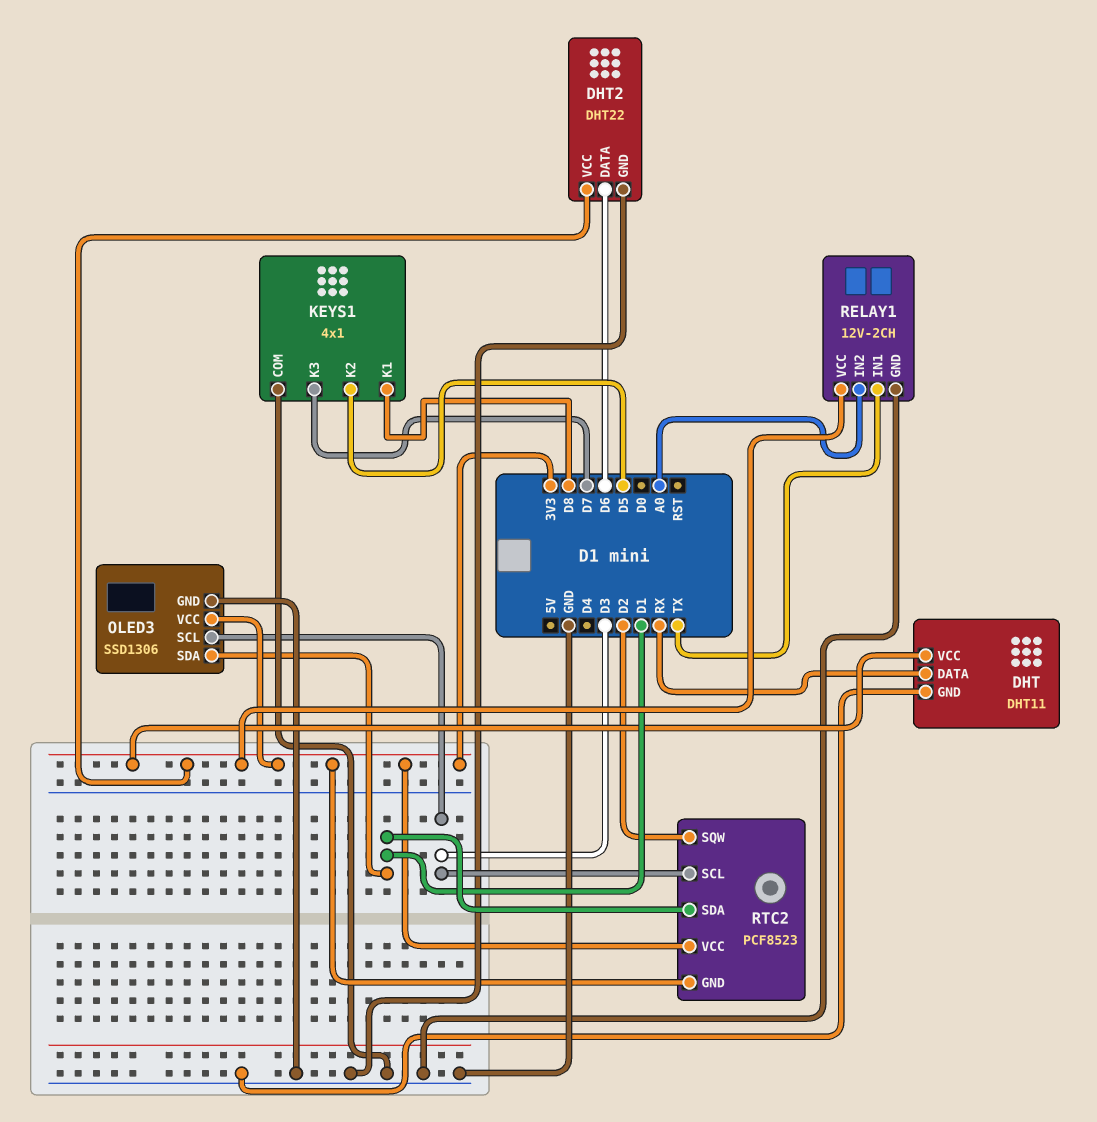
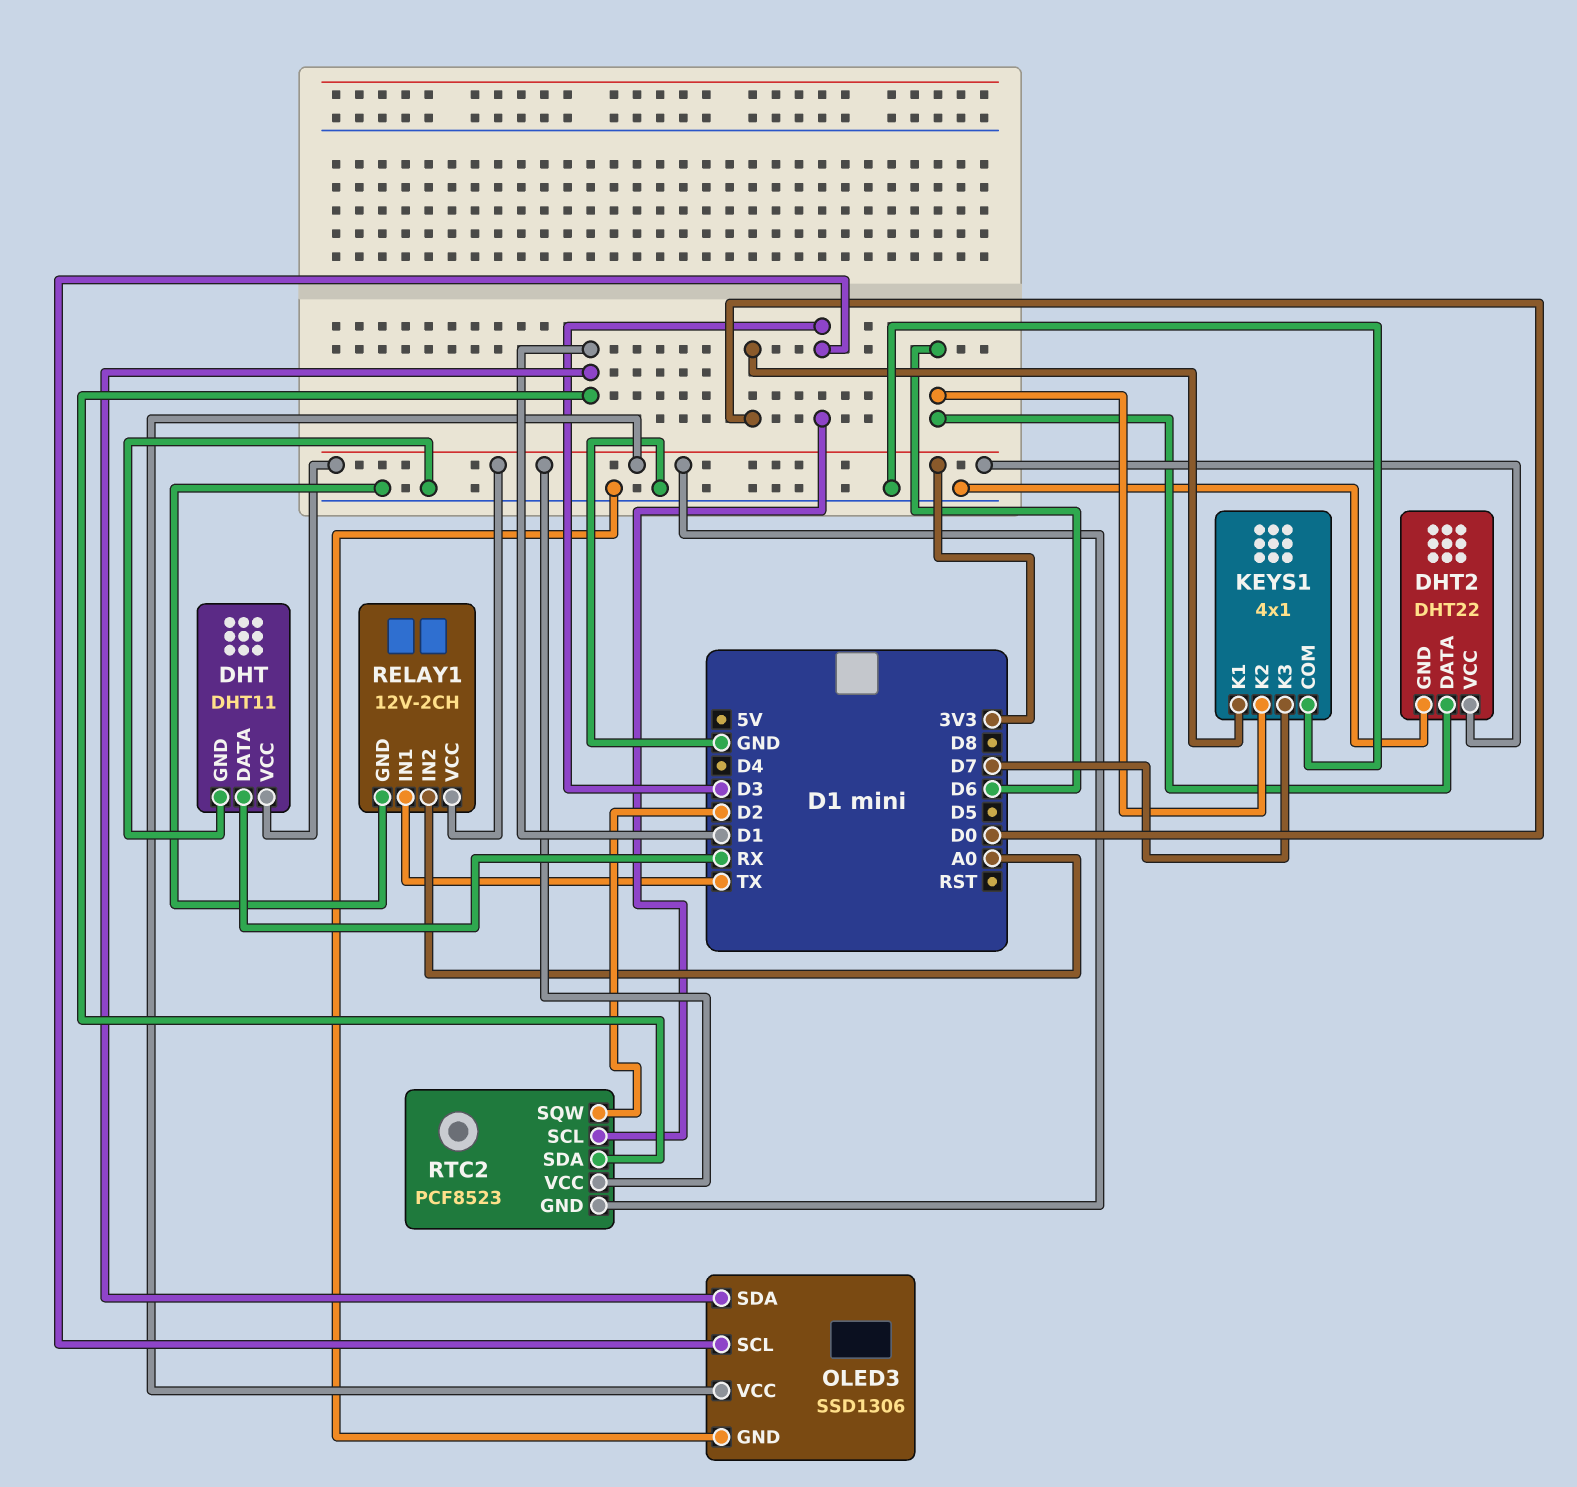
KEYS1 pin K1: D8 -> D0
KEYS1 pin K2: D5 -> D6

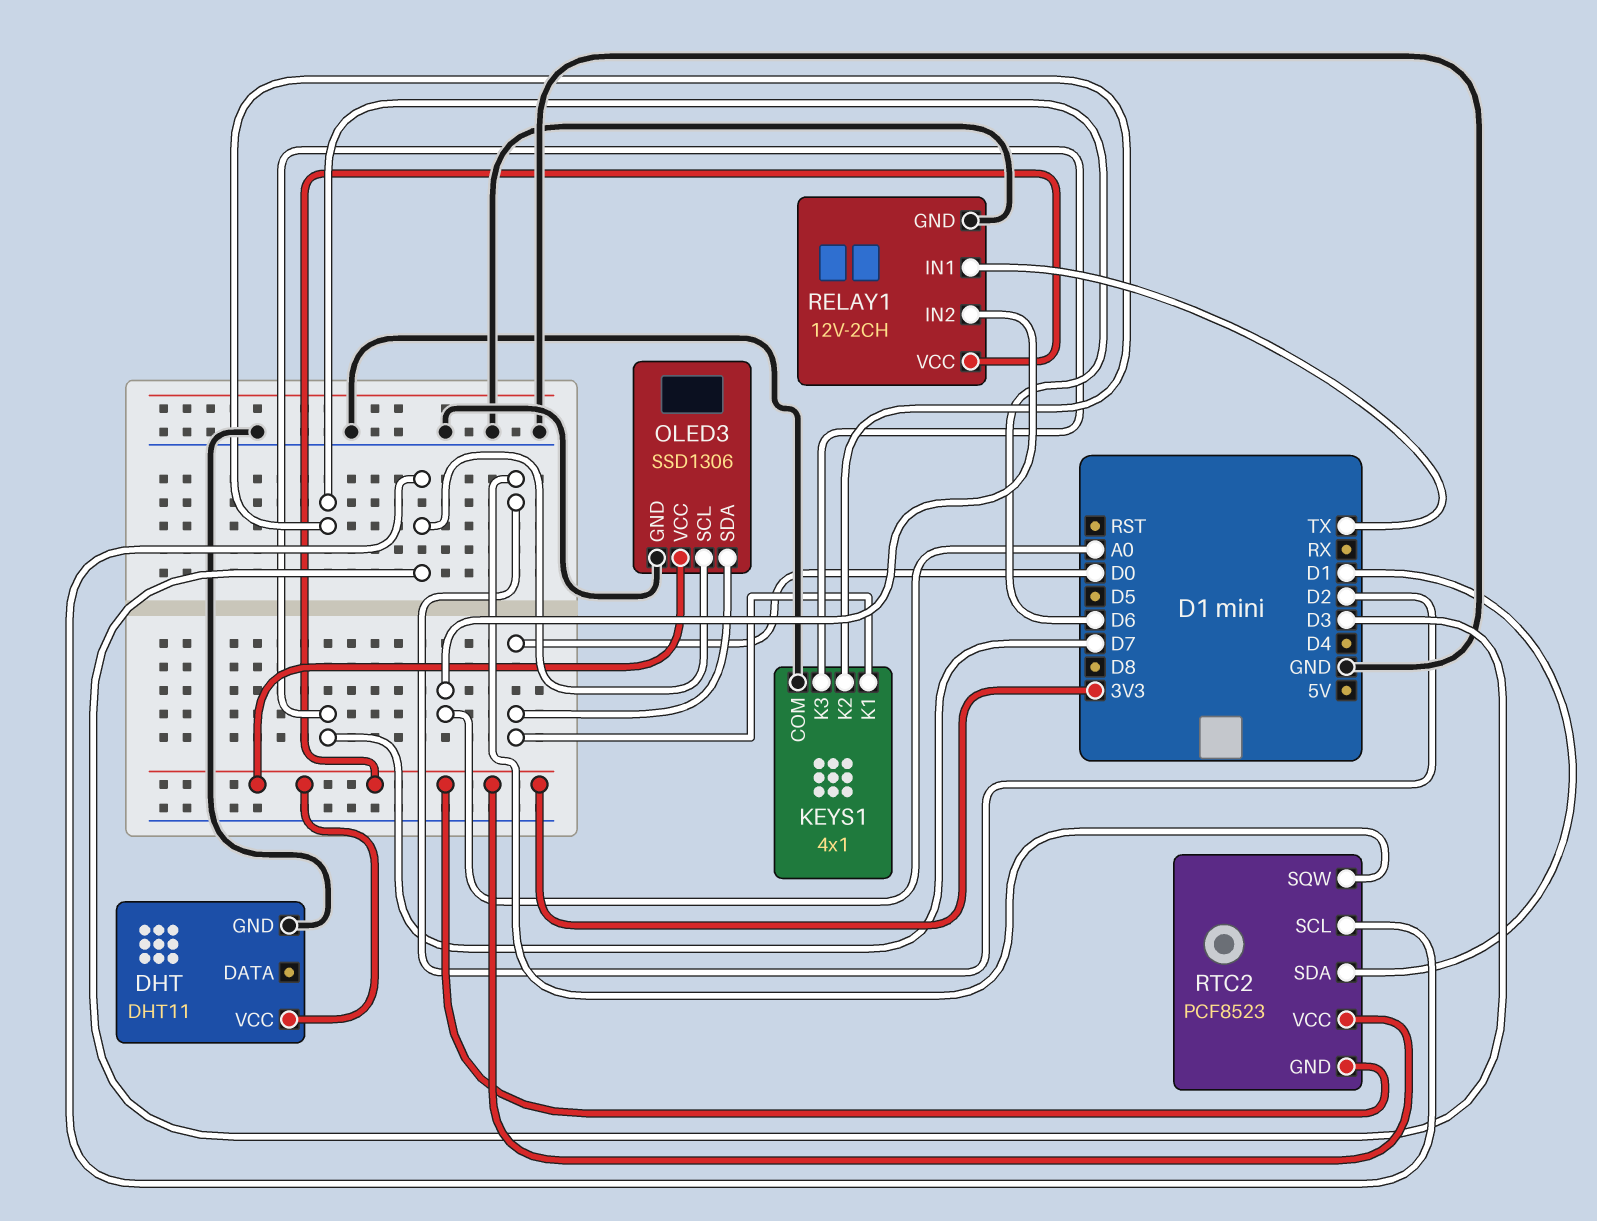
DHT pin DATA: RX -> none
DHT2: DHT22 -> none
DHT2 pin DATA: D6 -> none
DHT2 pin GND: GND -> none
DHT2 pin VCC: 3V3 -> none
OLED3 pin SDA: D1 -> D0

